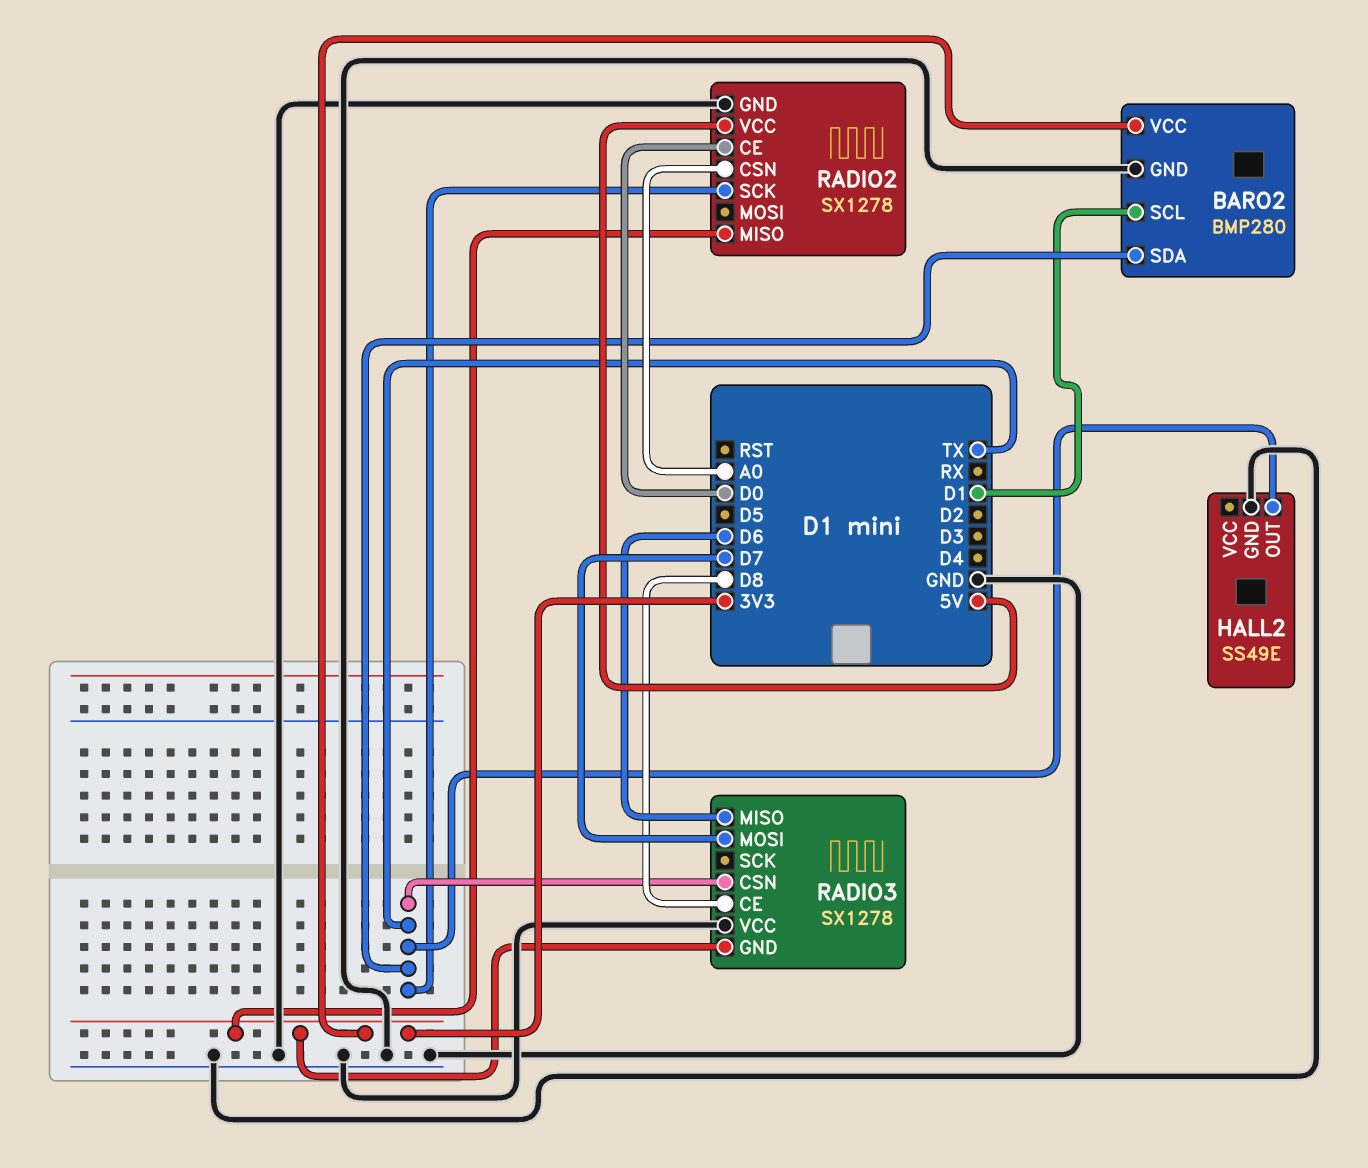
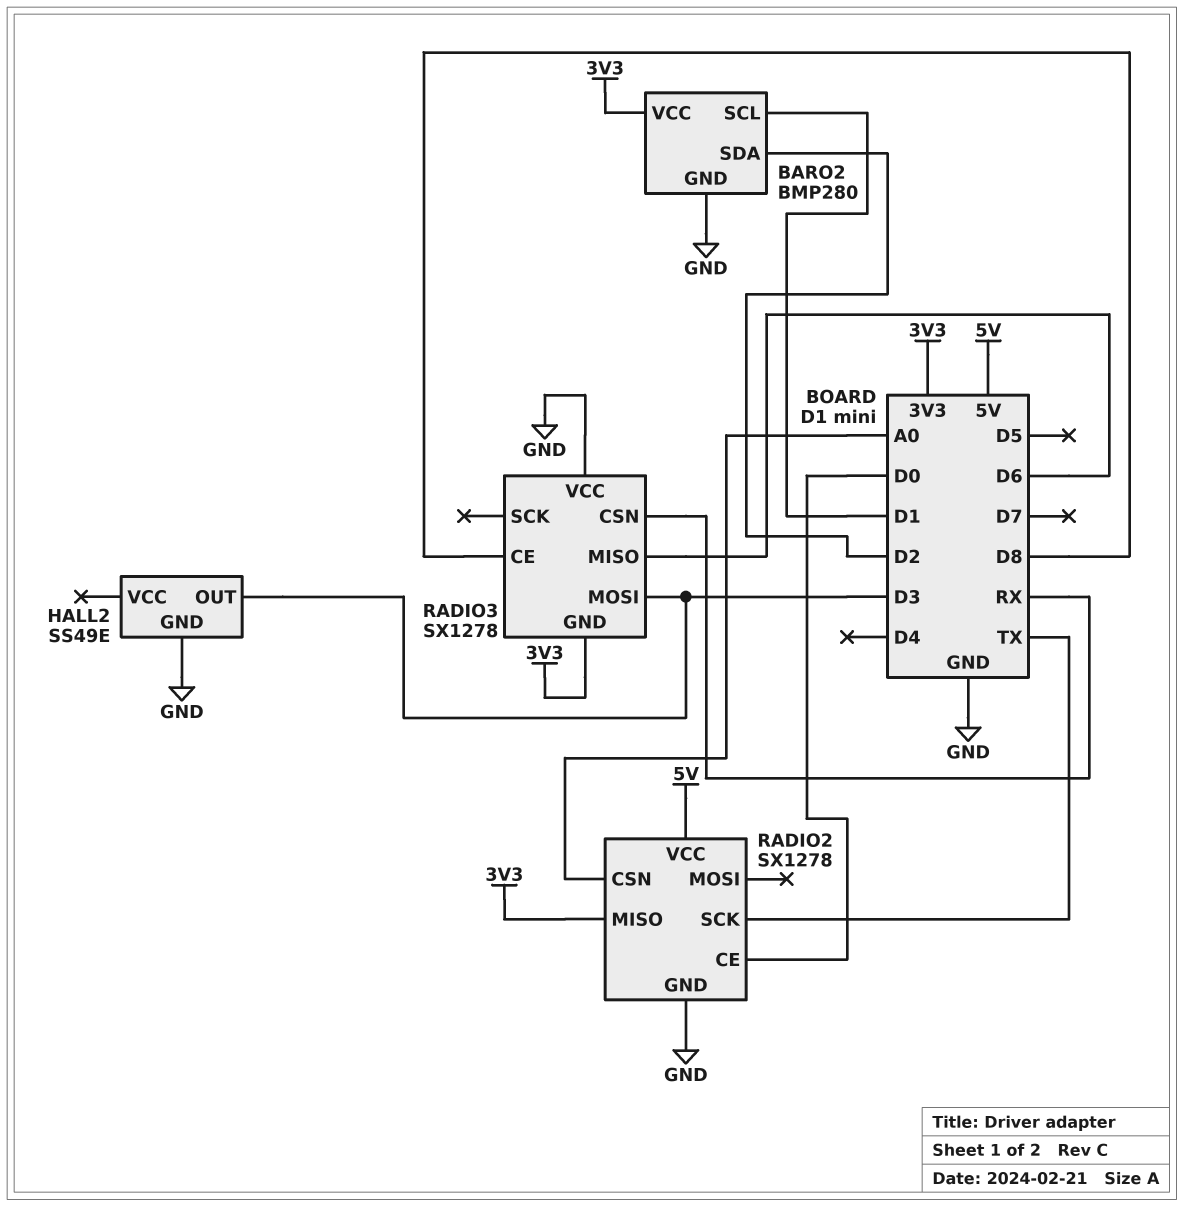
BARO2 pin SDA: TX -> D2
HALL2 pin OUT: TX -> D3
RADIO3 pin CSN: TX -> RX
RADIO3 pin MOSI: D7 -> D3

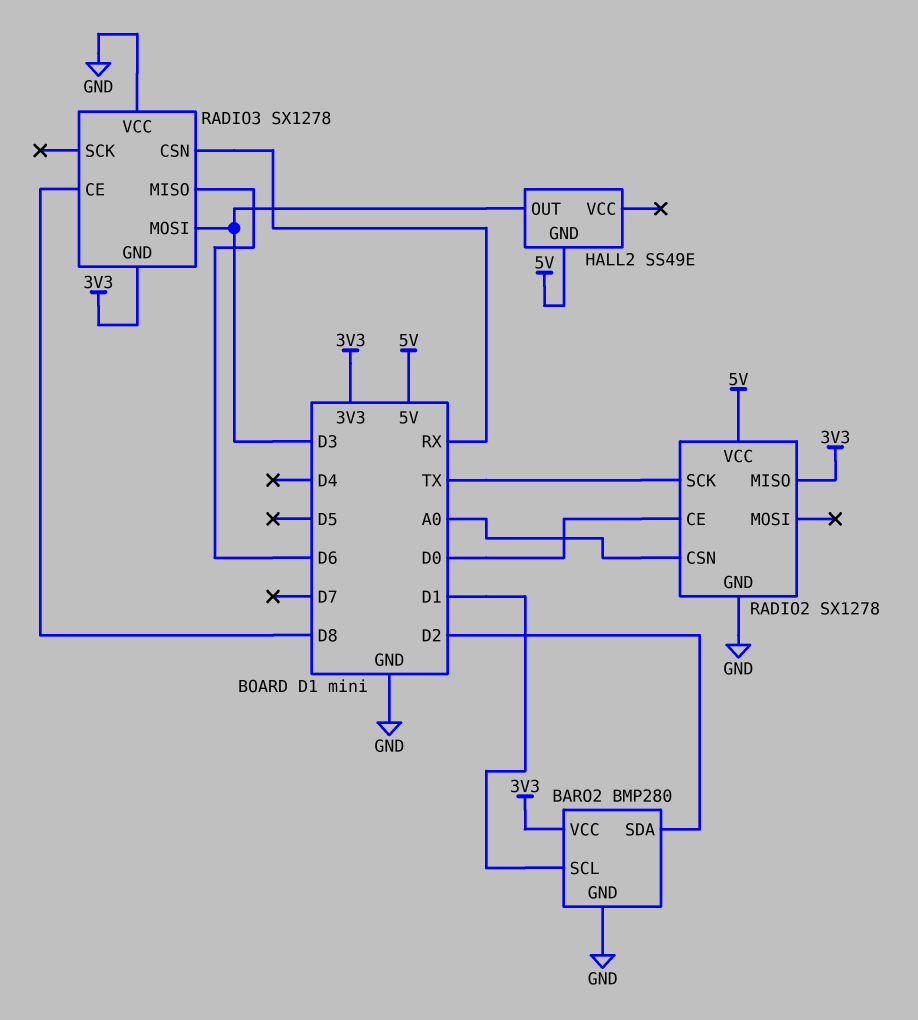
HALL2 pin GND: GND -> 5V

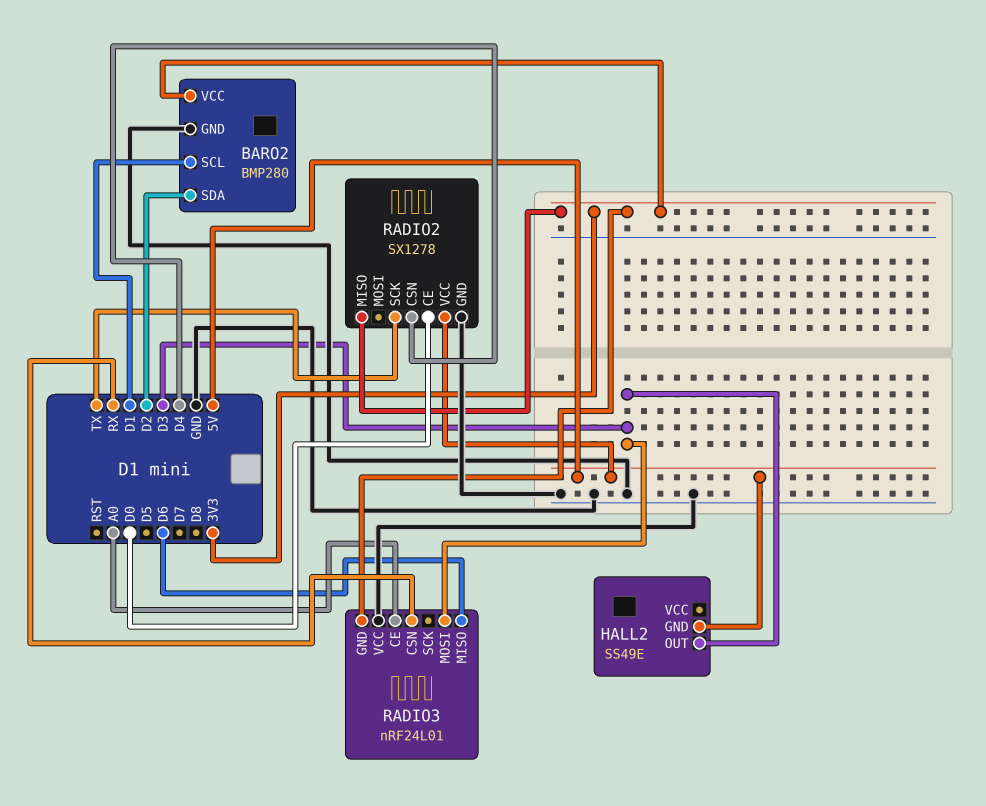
RADIO2 pin CSN: A0 -> D4
RADIO3: SX1278 -> nRF24L01
RADIO3 pin CE: D8 -> A0

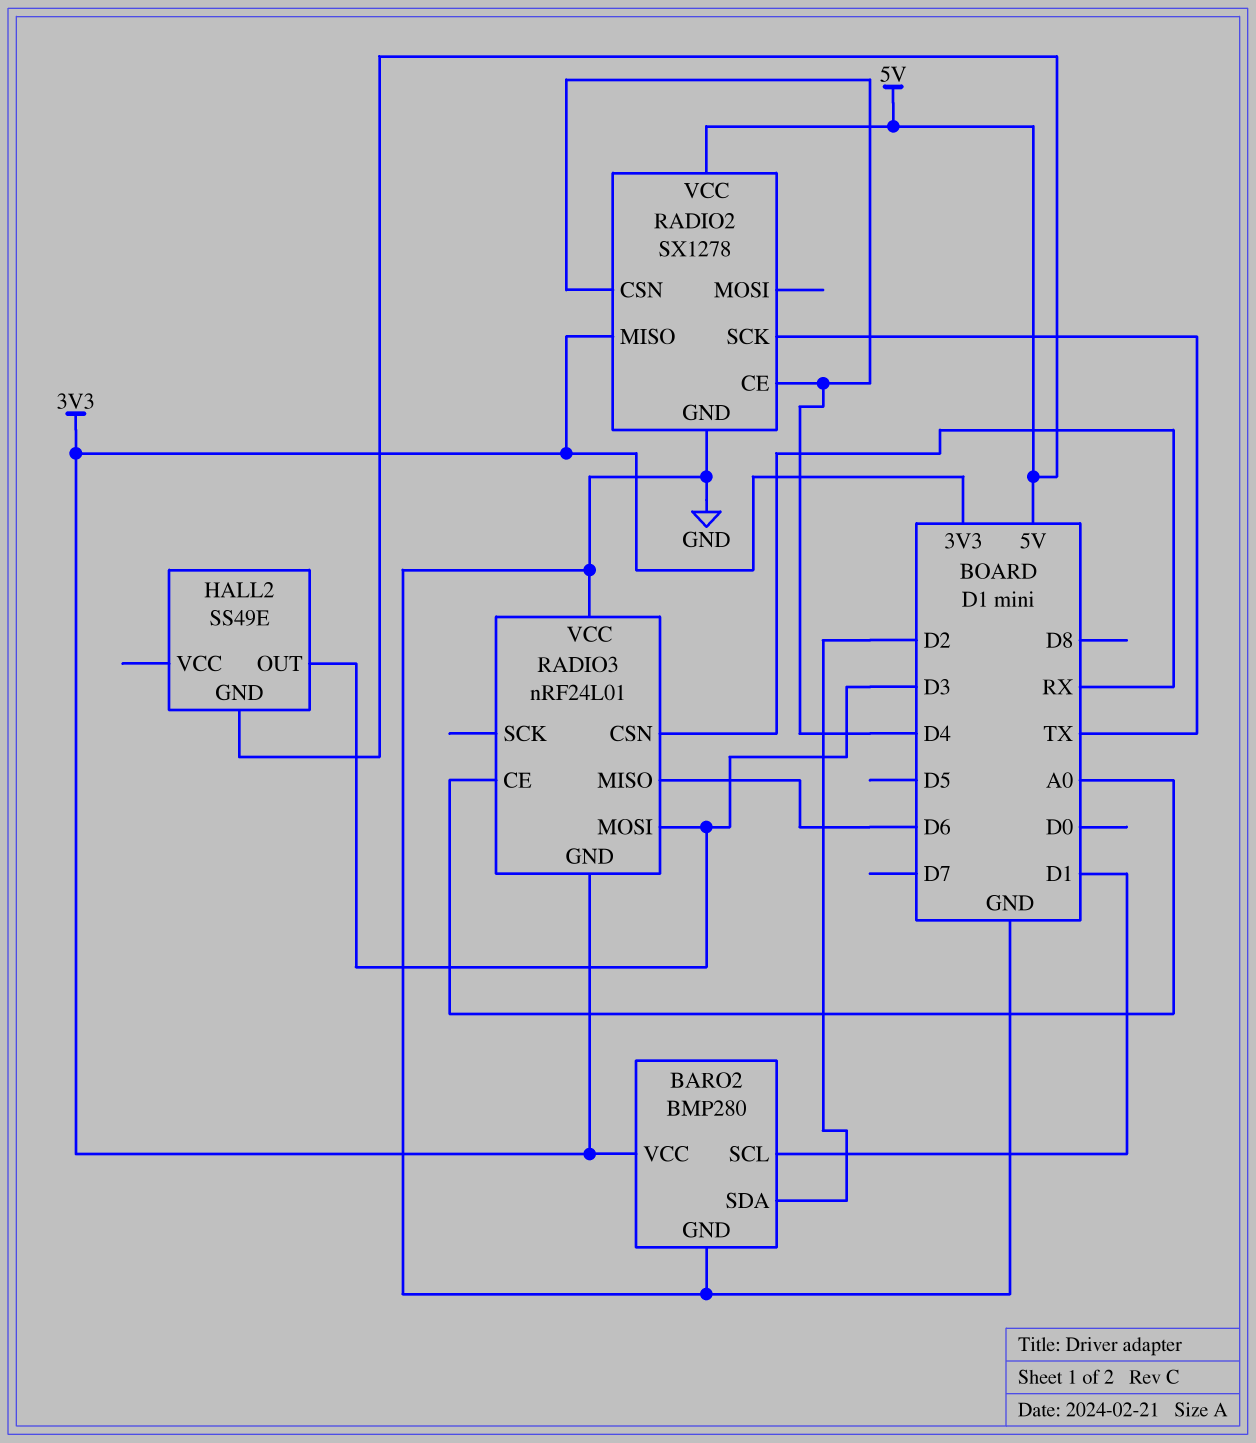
RADIO2 pin CE: D0 -> D4

